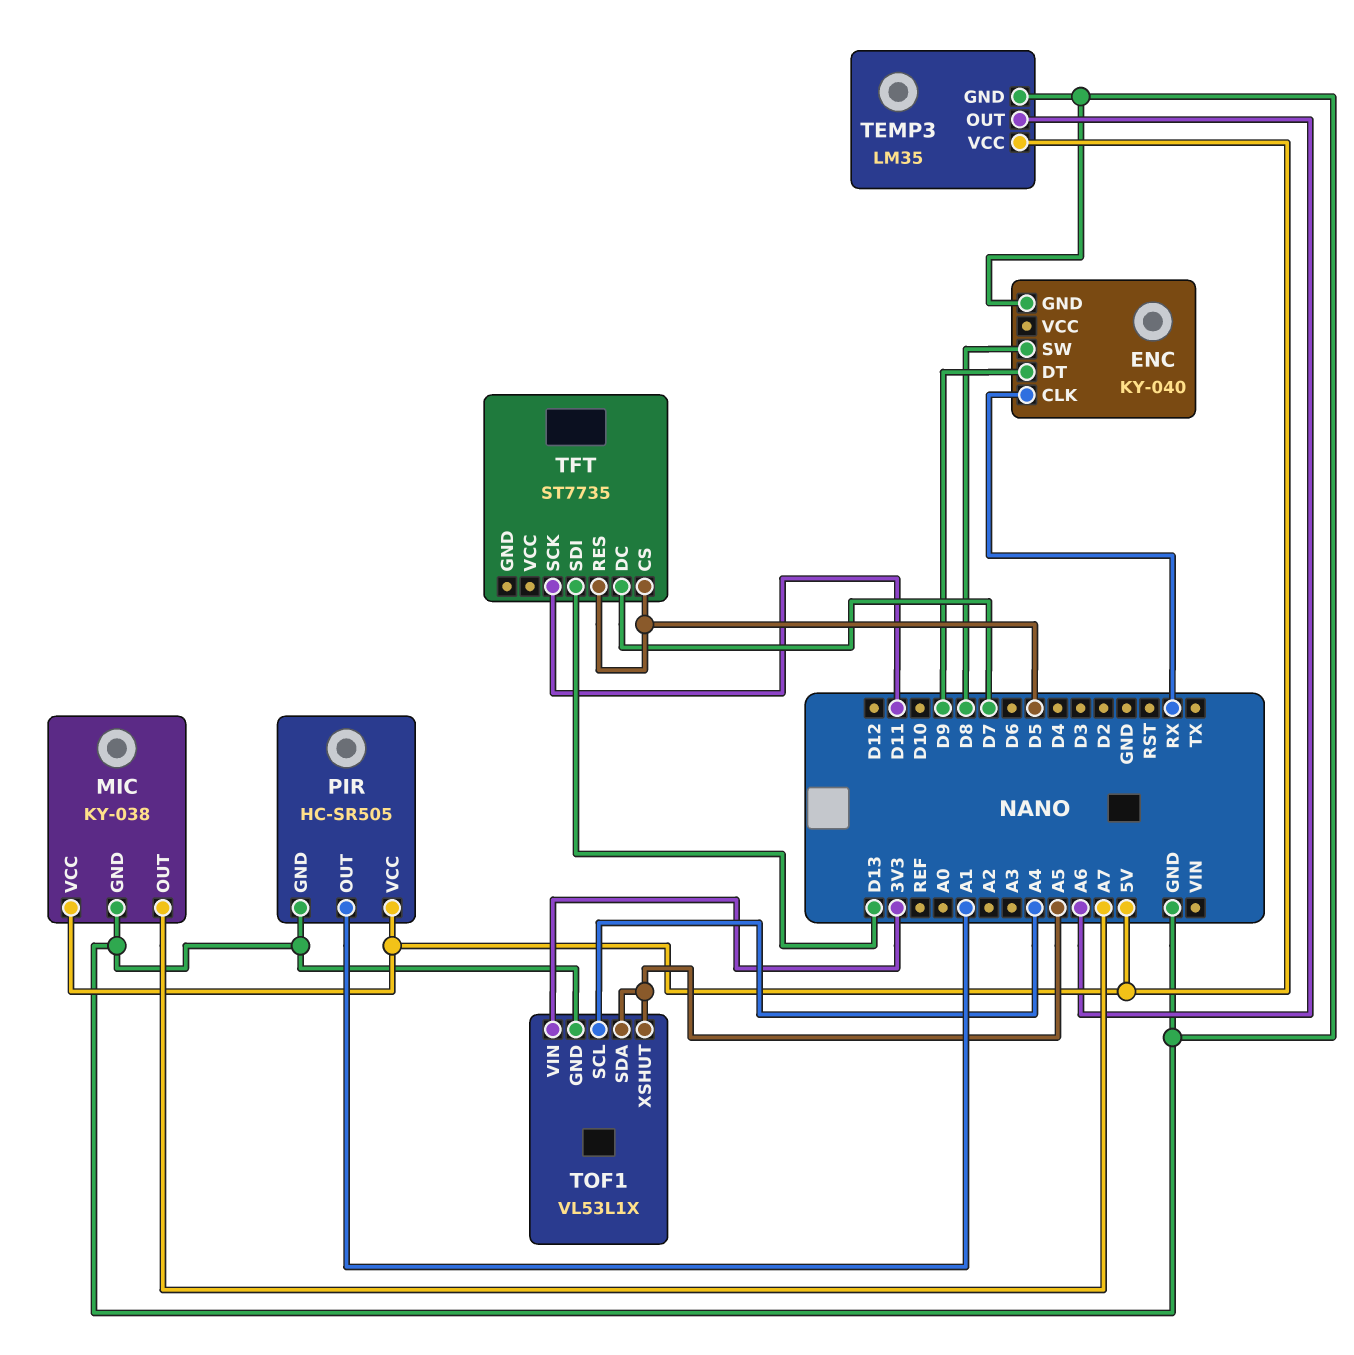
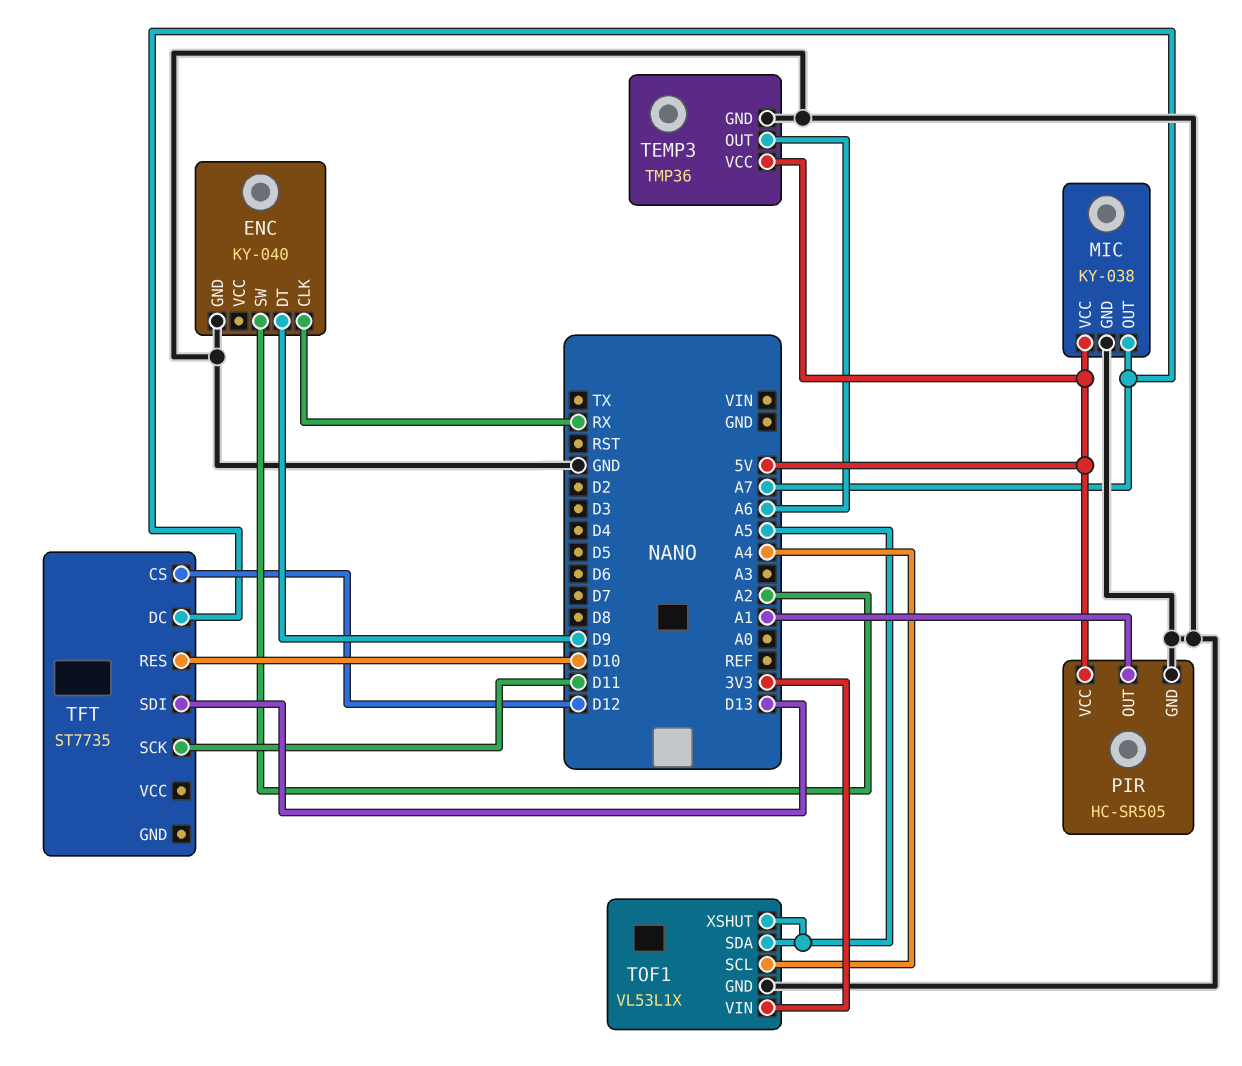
ENC pin SW: D8 -> A2
TEMP3: LM35 -> TMP36
TFT pin CS: D5 -> D12
TFT pin DC: D7 -> A7
TFT pin RES: D5 -> D10

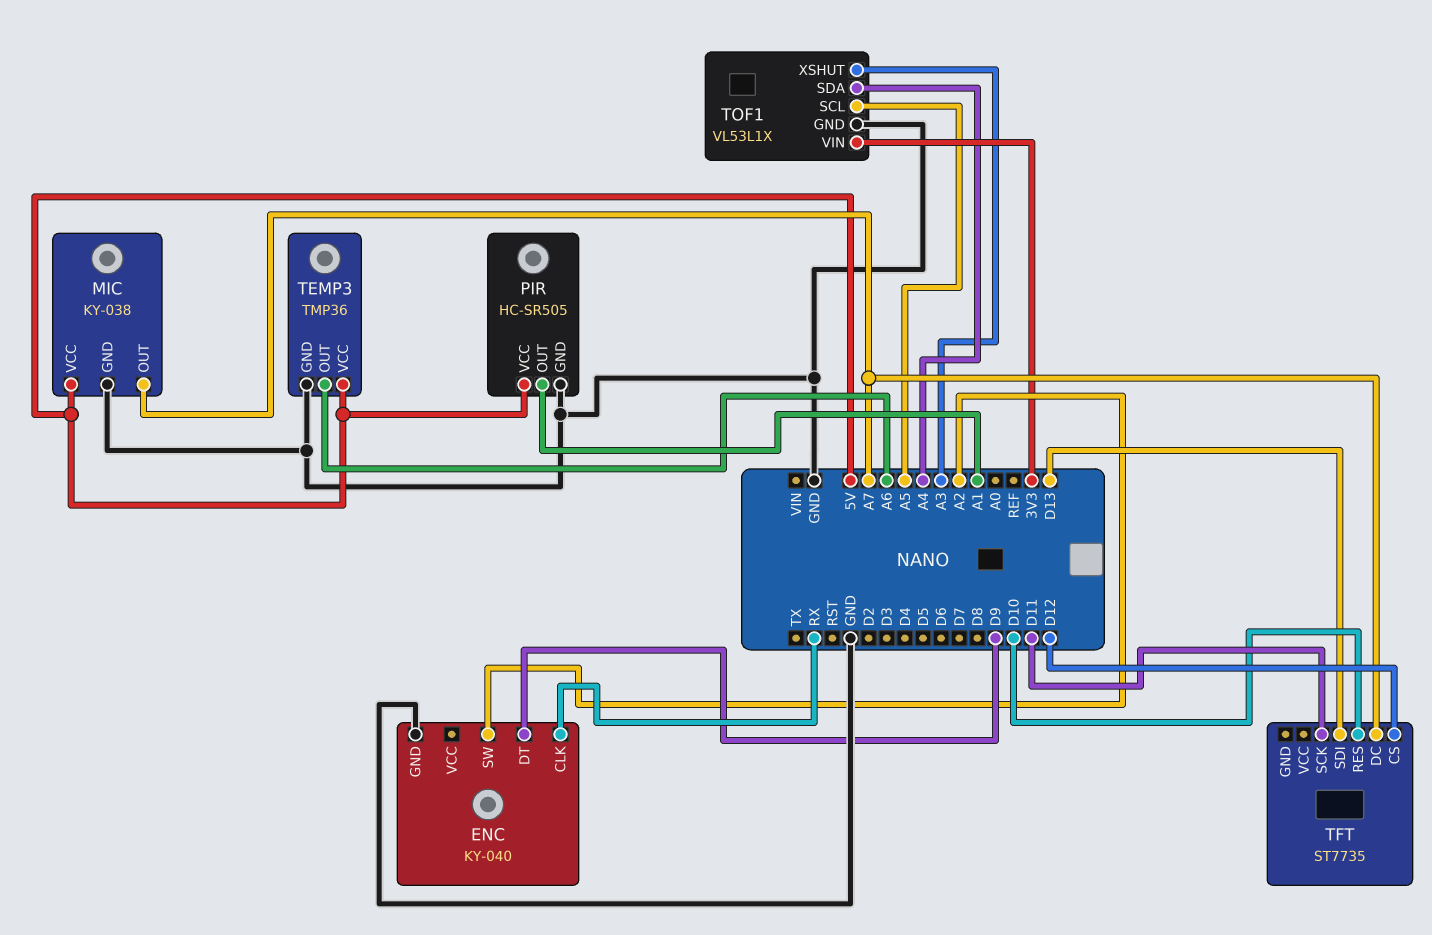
TOF1 pin SCL: A4 -> A5
TOF1 pin SDA: A5 -> A4
TOF1 pin XSHUT: A5 -> A3

